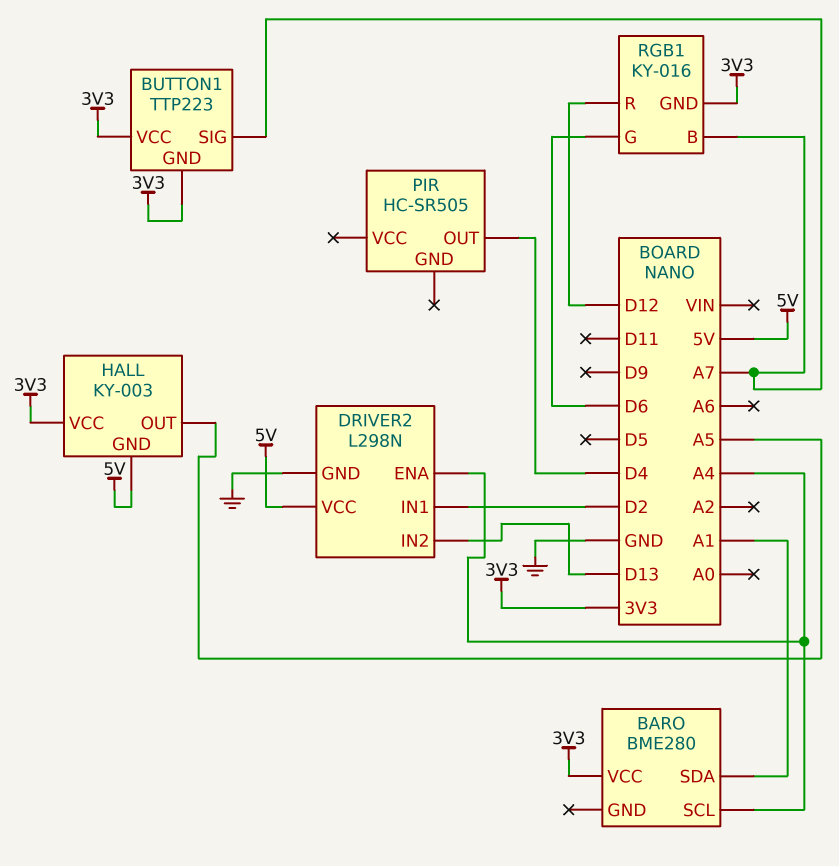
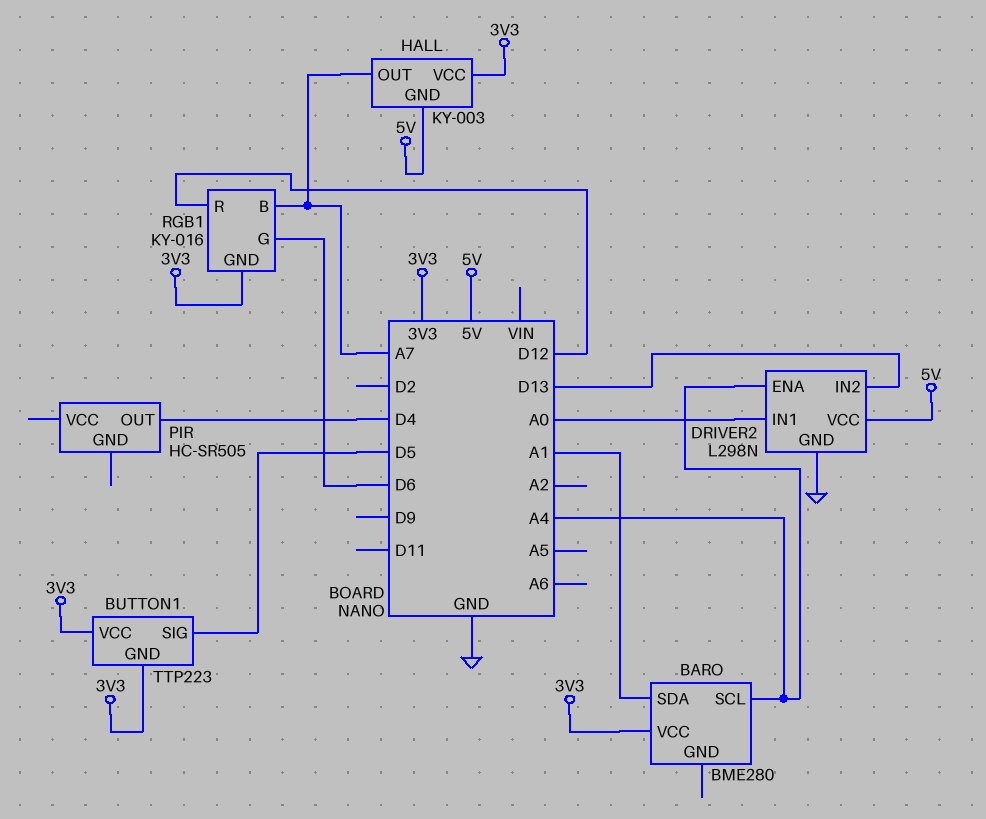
BUTTON1 pin SIG: A7 -> D5
DRIVER2 pin IN1: D2 -> A0
HALL pin OUT: A5 -> A7

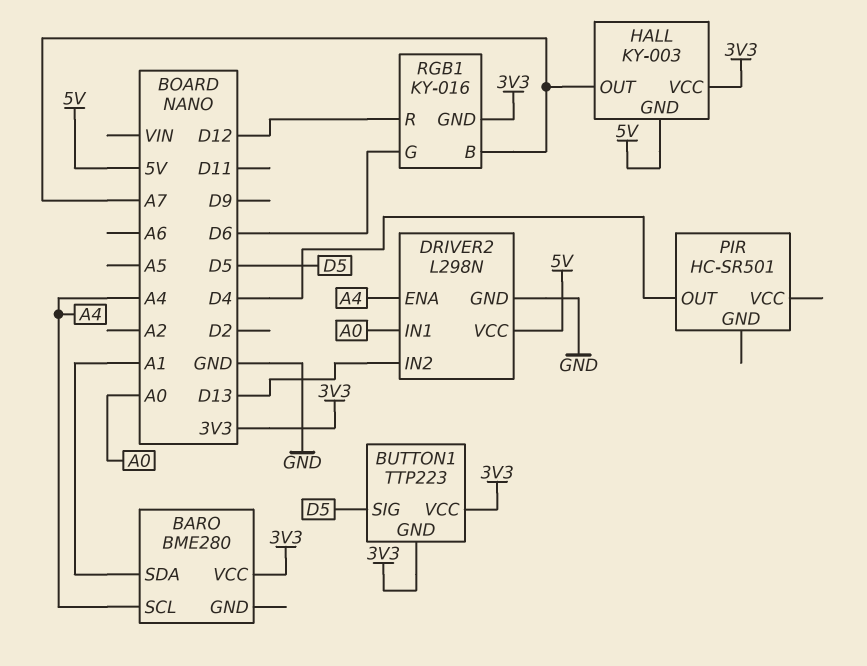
PIR: HC-SR505 -> HC-SR501

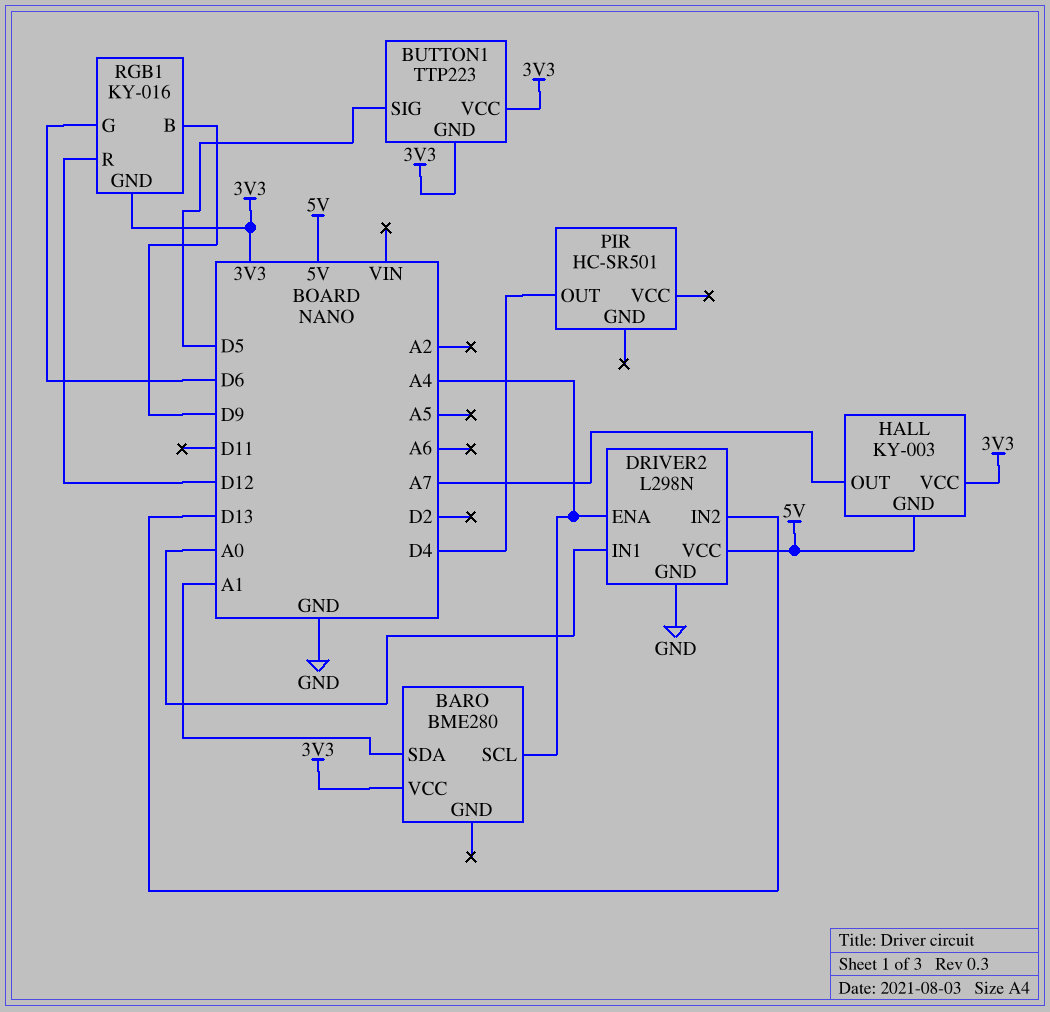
RGB1 pin B: A7 -> D9

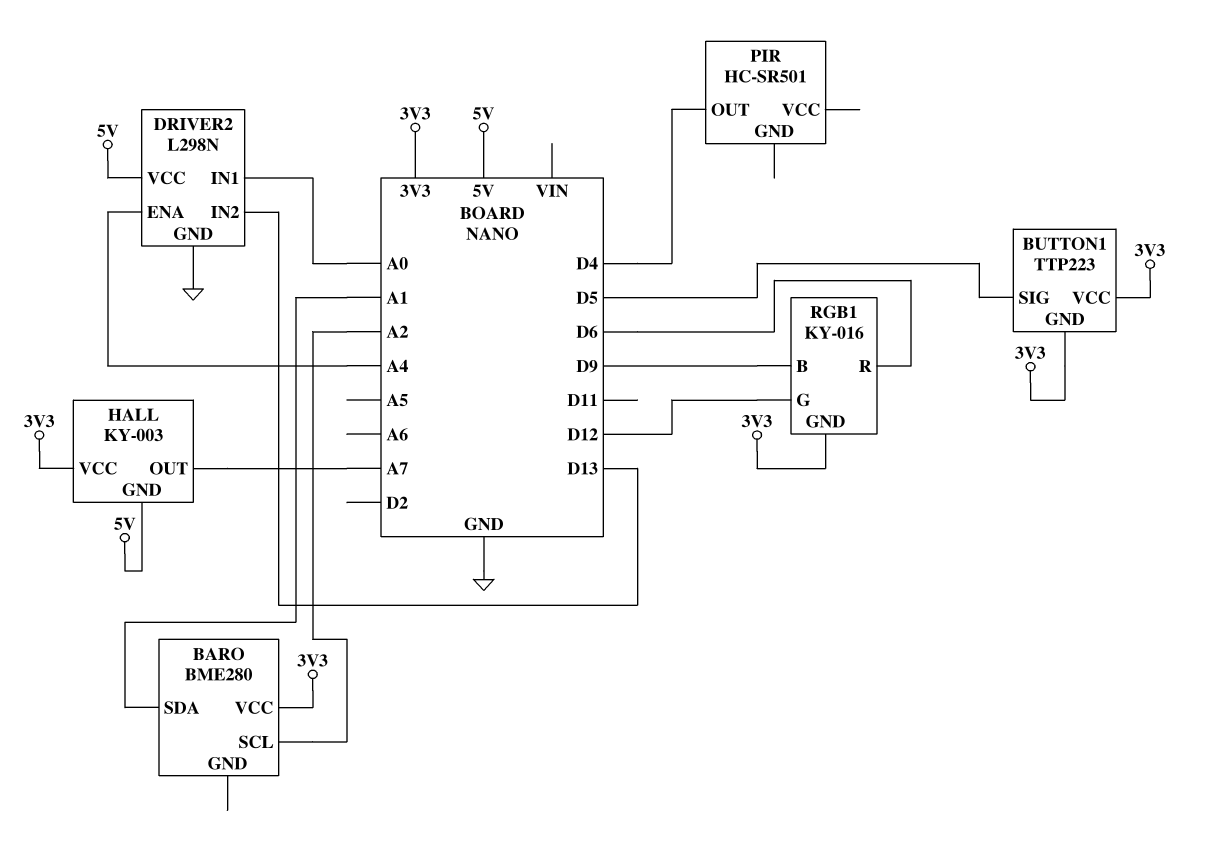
BARO pin SCL: A4 -> A2
RGB1 pin G: D6 -> D12
RGB1 pin R: D12 -> D6

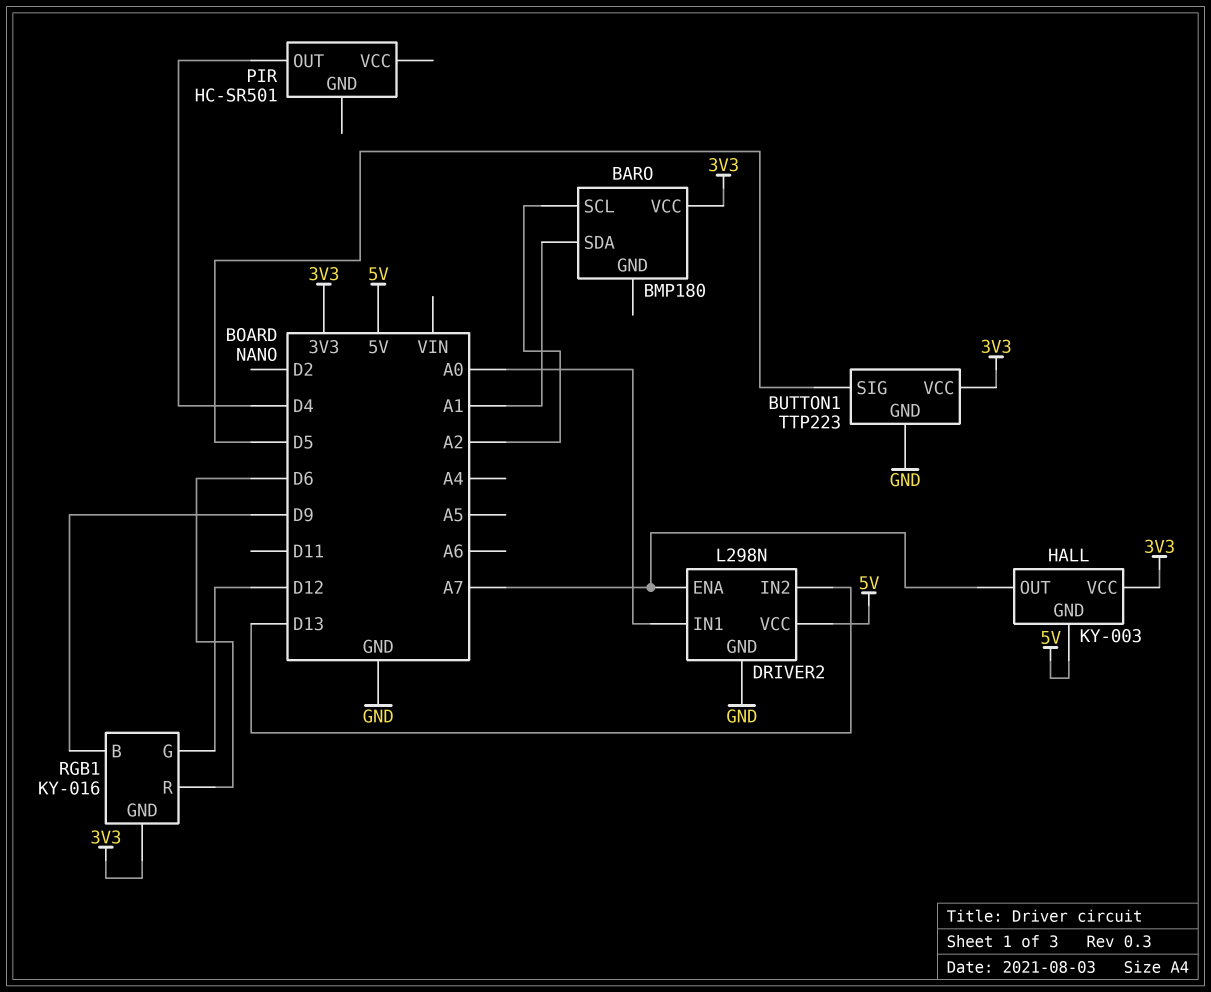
BARO: BME280 -> BMP180
BUTTON1 pin GND: 3V3 -> GND
DRIVER2 pin ENA: A4 -> A7

